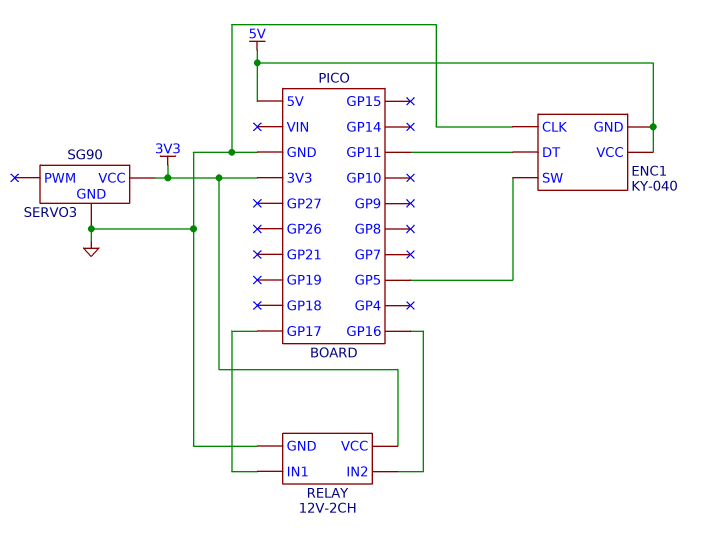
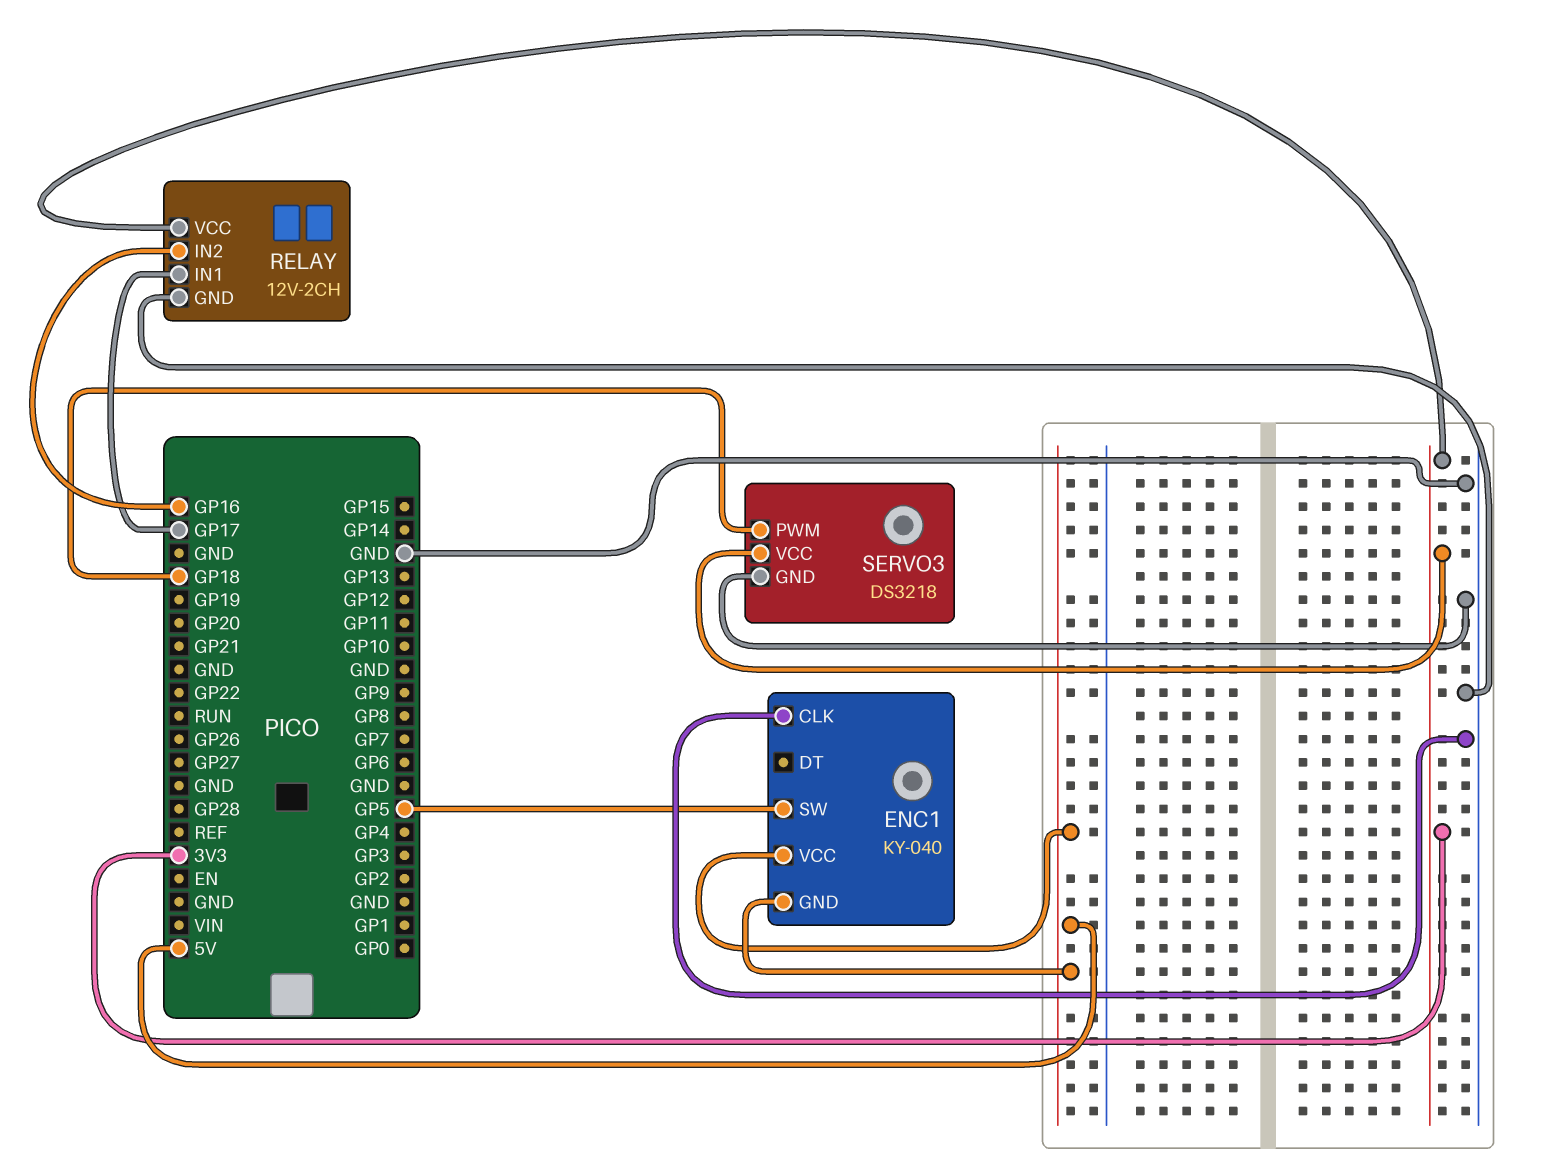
ENC1 pin DT: GP11 -> none
SERVO3: SG90 -> DS3218
SERVO3 pin PWM: none -> GP18

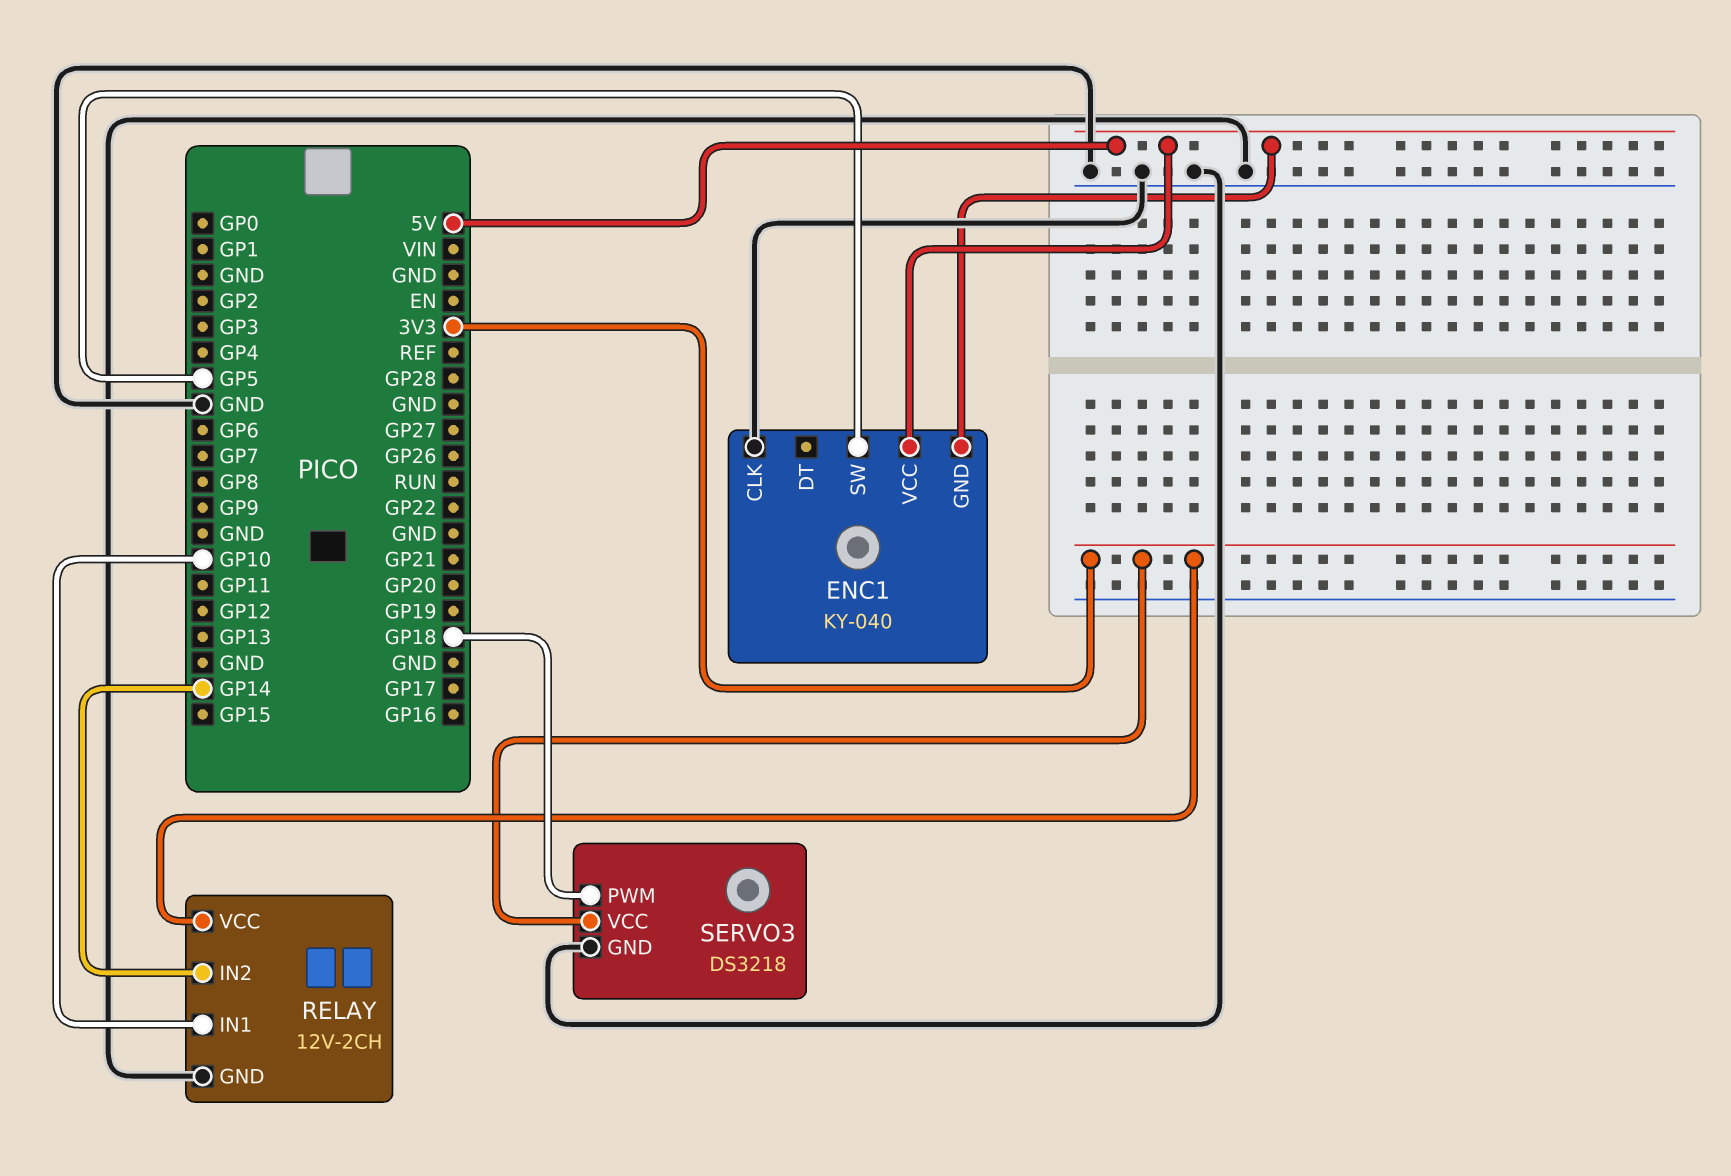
RELAY pin IN1: GP17 -> GP10
RELAY pin IN2: GP16 -> GP14

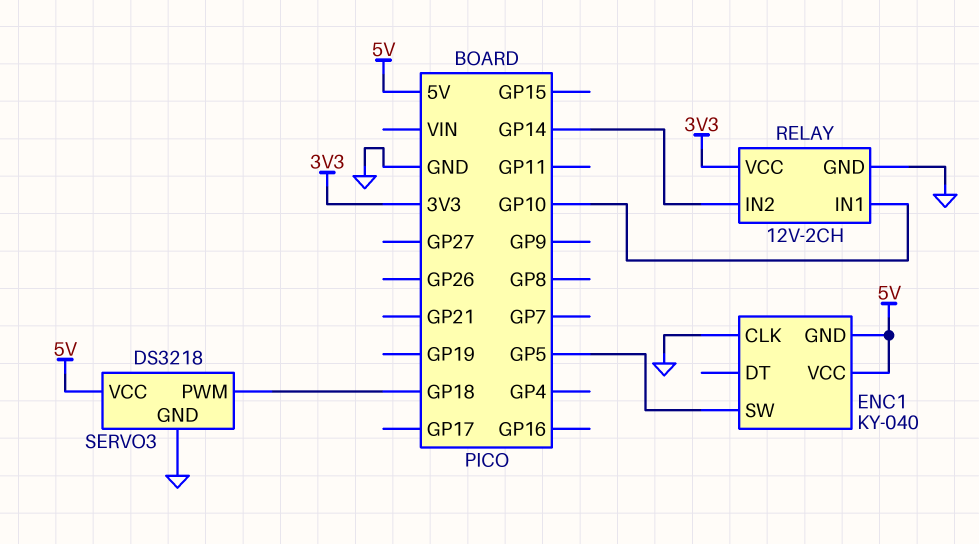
SERVO3 pin VCC: 3V3 -> 5V

